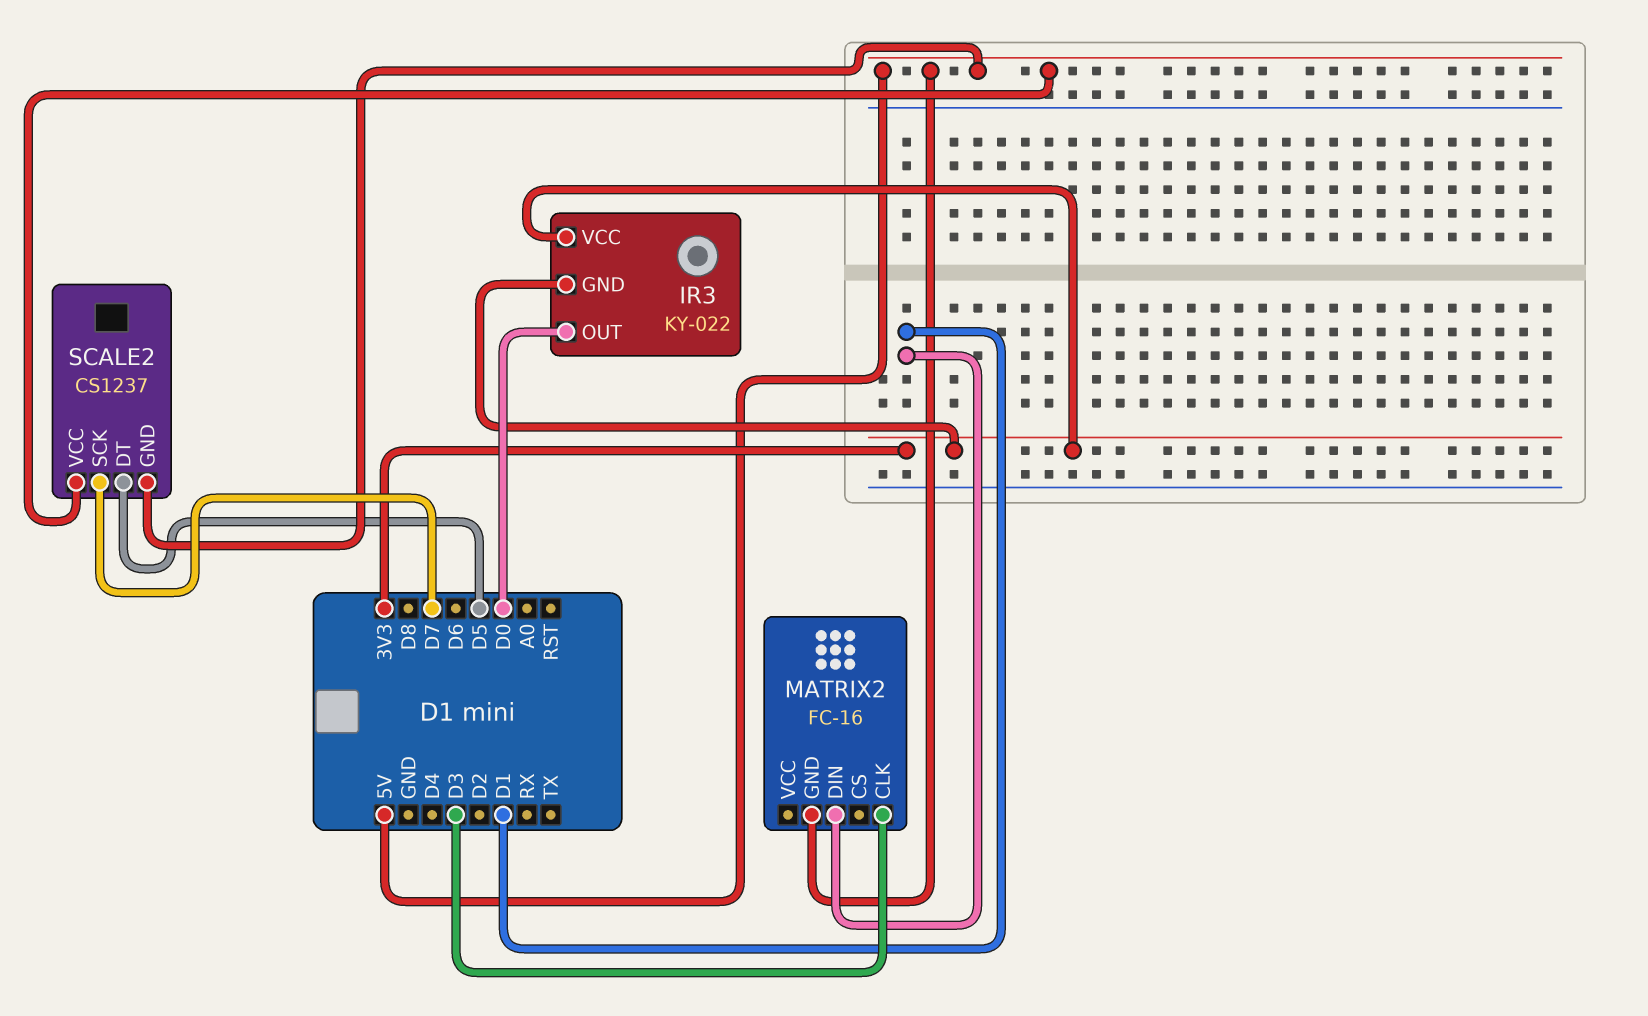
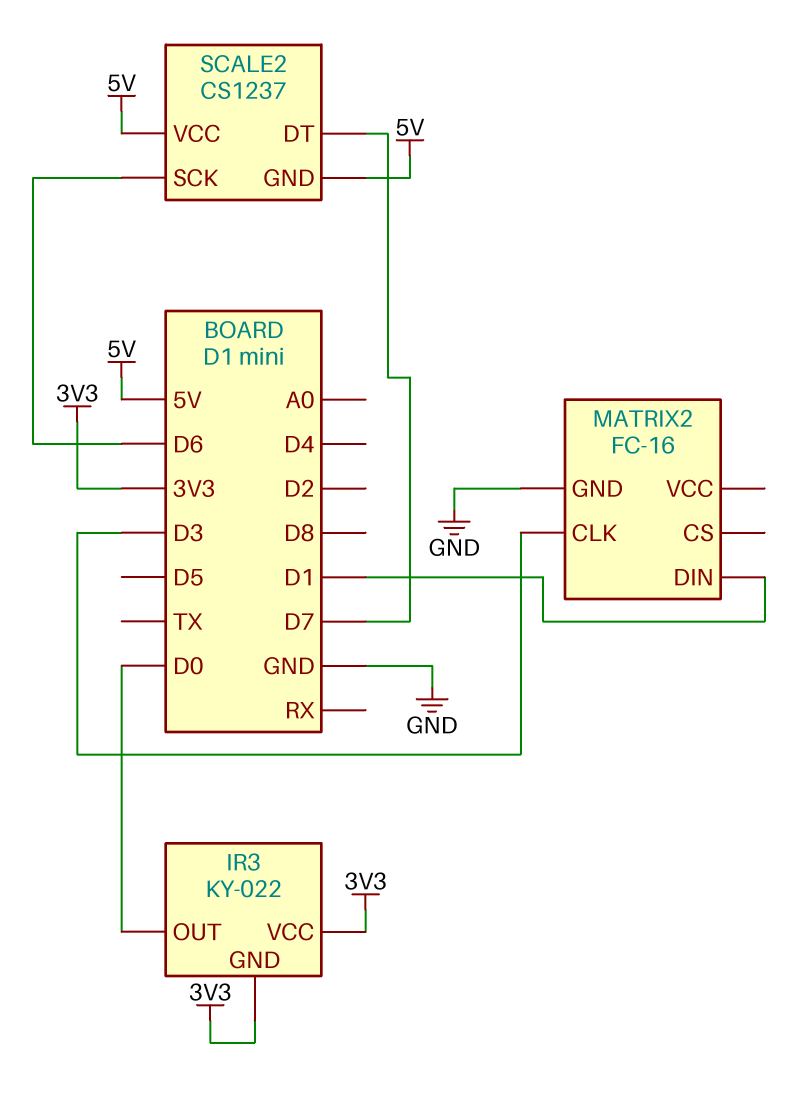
MATRIX2 pin GND: 5V -> GND
SCALE2 pin DT: D5 -> D7
SCALE2 pin SCK: D7 -> D6

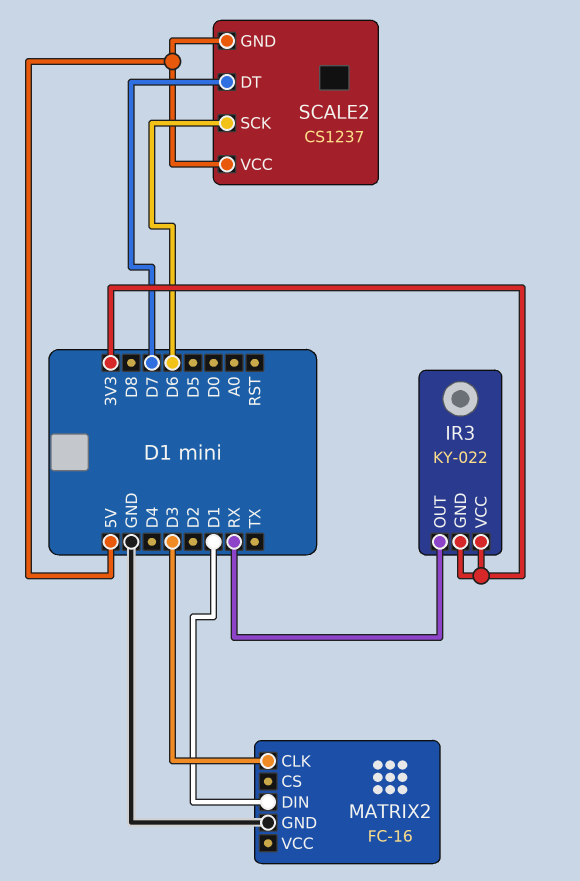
IR3 pin OUT: D0 -> RX

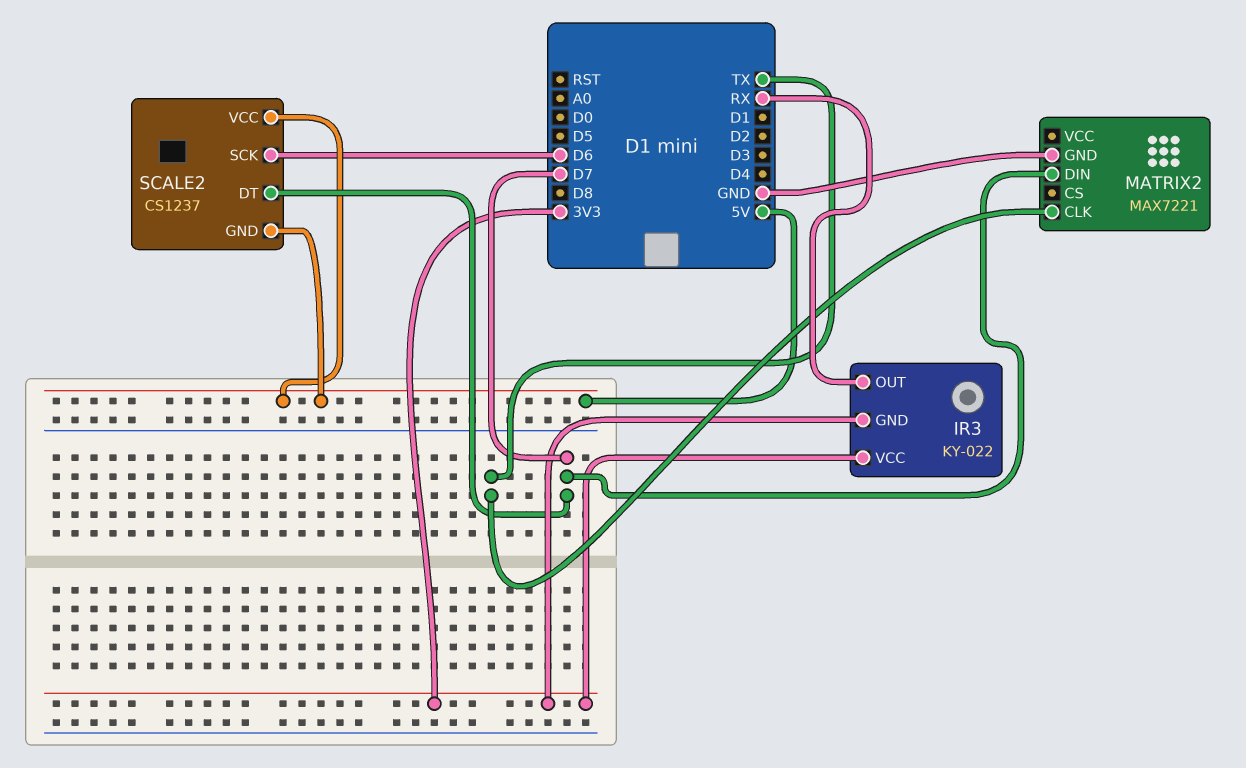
MATRIX2: FC-16 -> MAX7221
MATRIX2 pin CLK: D3 -> TX
MATRIX2 pin DIN: D1 -> D7

